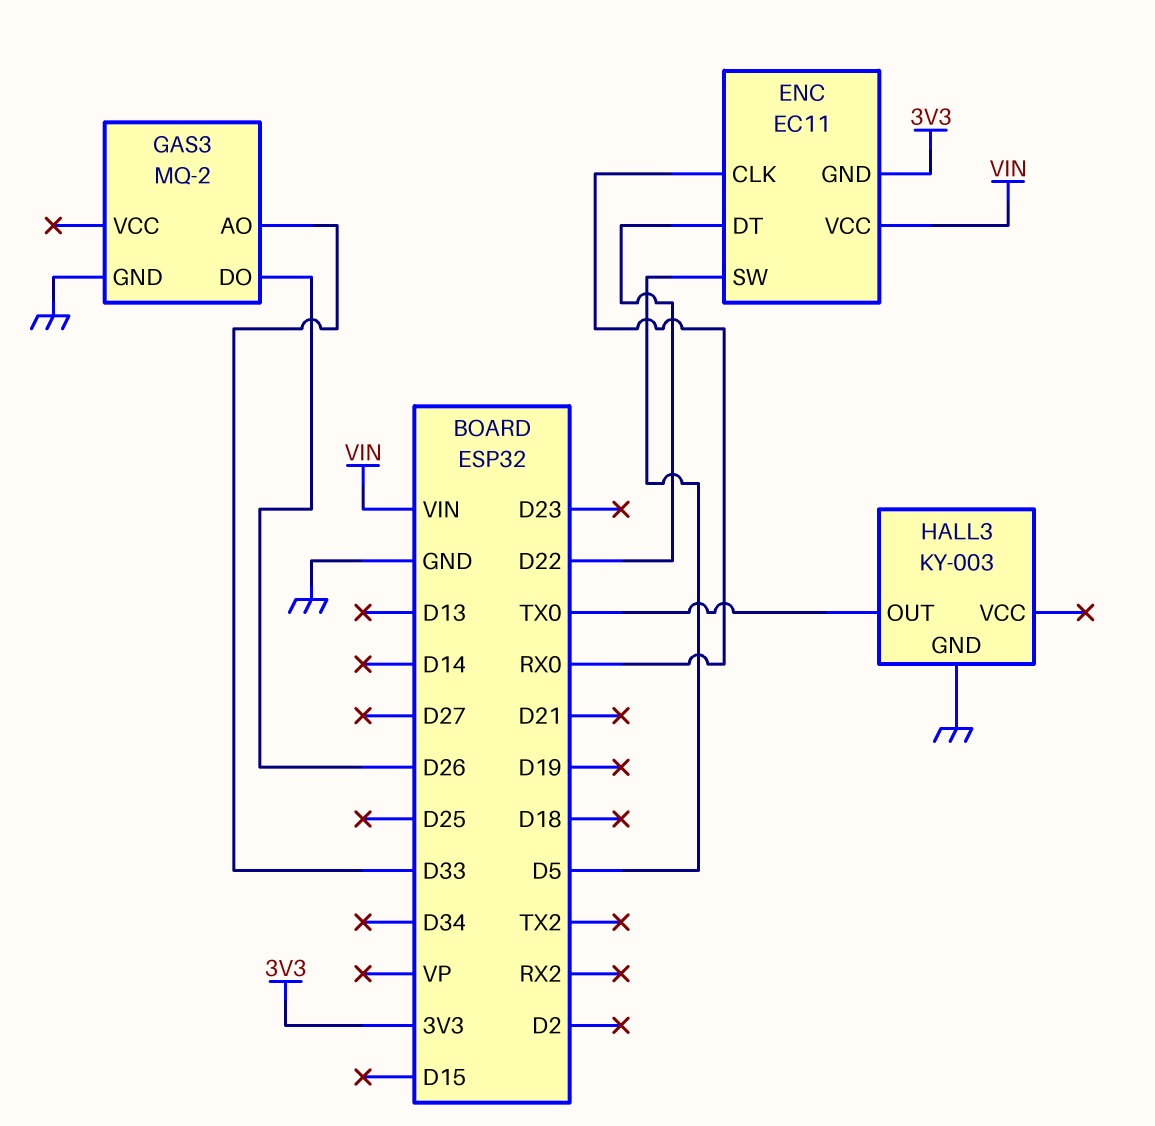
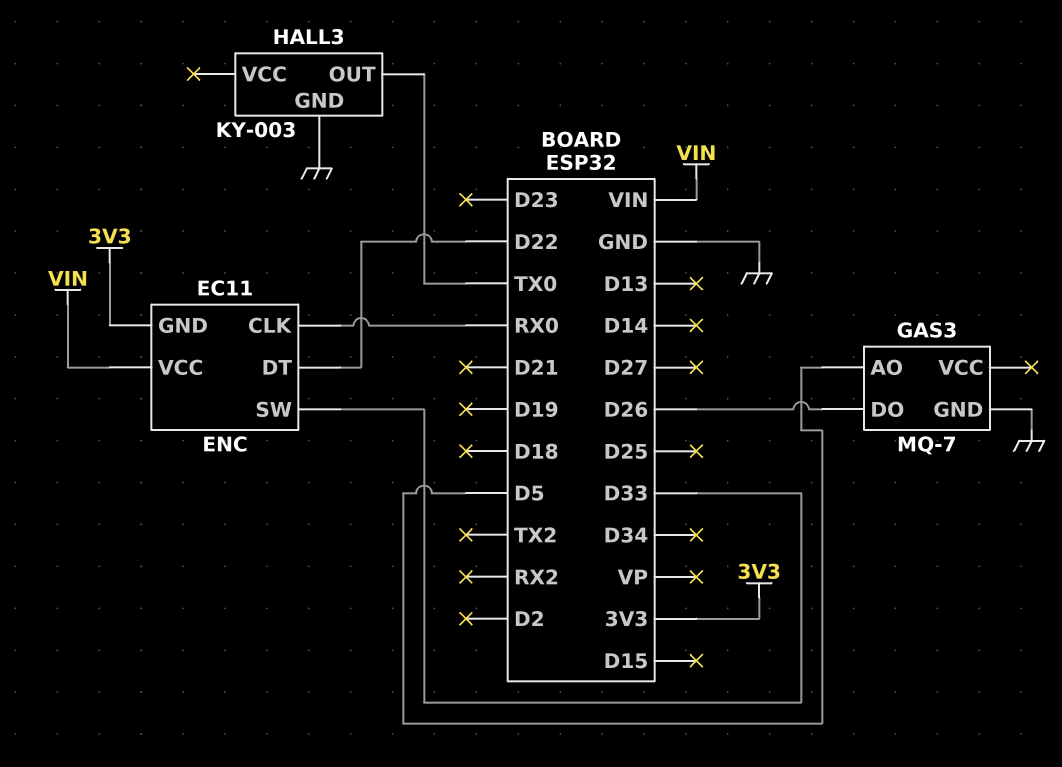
ENC pin SW: D5 -> D33
GAS3: MQ-2 -> MQ-7
GAS3 pin AO: D33 -> D5

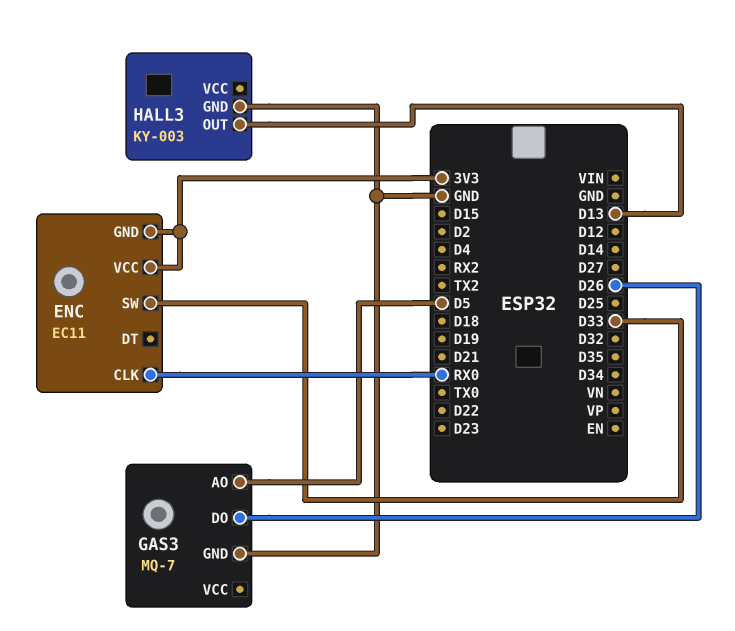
ENC pin DT: D22 -> none
ENC pin VCC: VIN -> 3V3
HALL3 pin OUT: TX0 -> D13

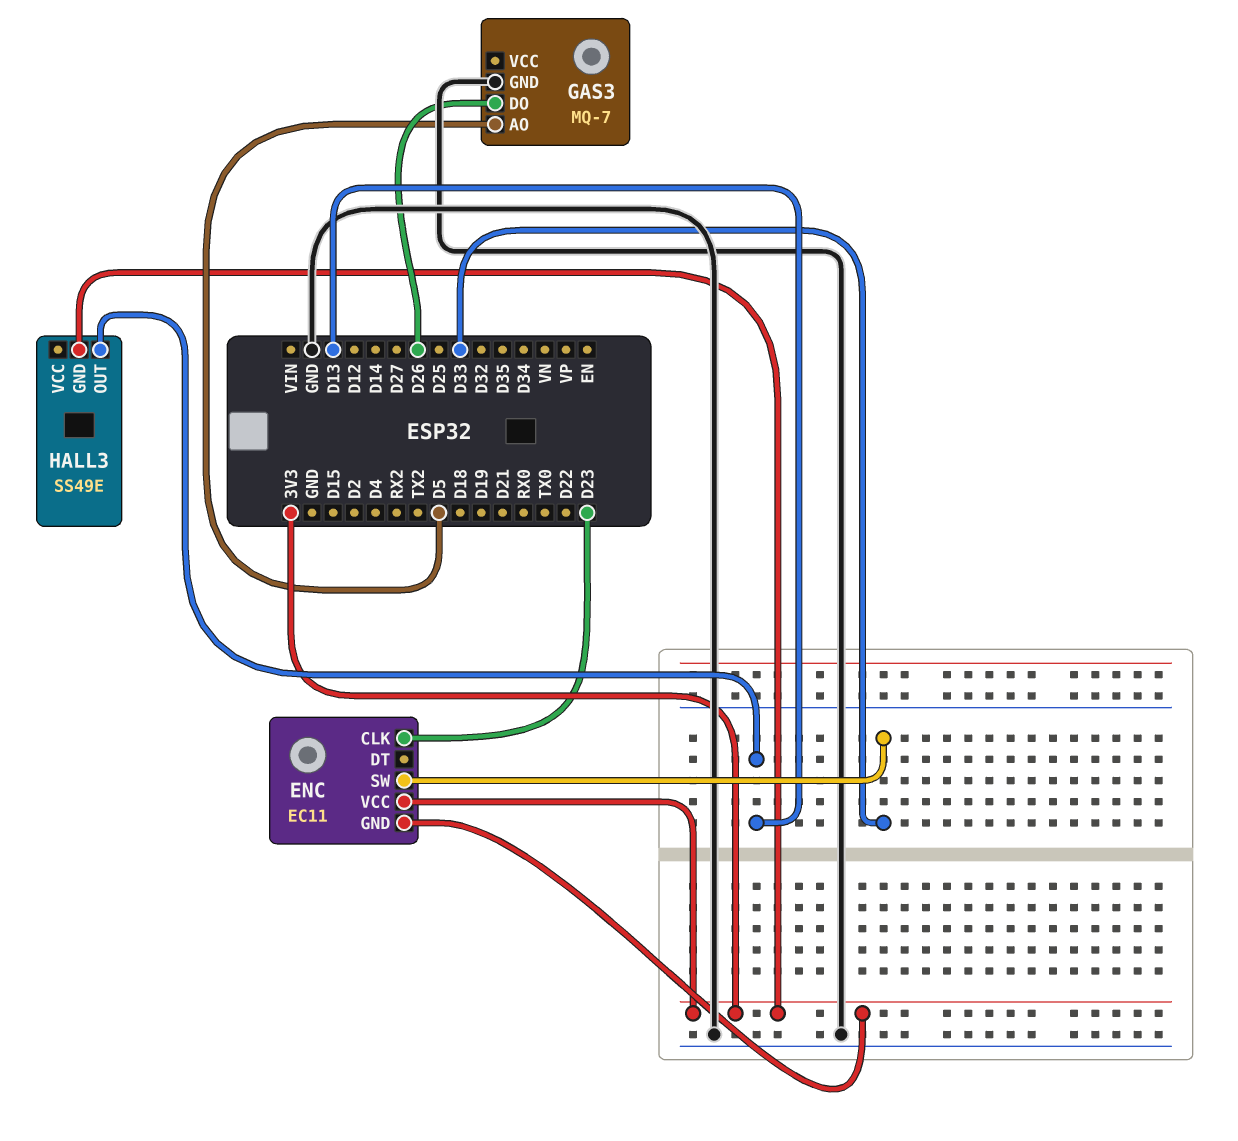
ENC pin CLK: RX0 -> D23
HALL3: KY-003 -> SS49E
HALL3 pin GND: GND -> 3V3

